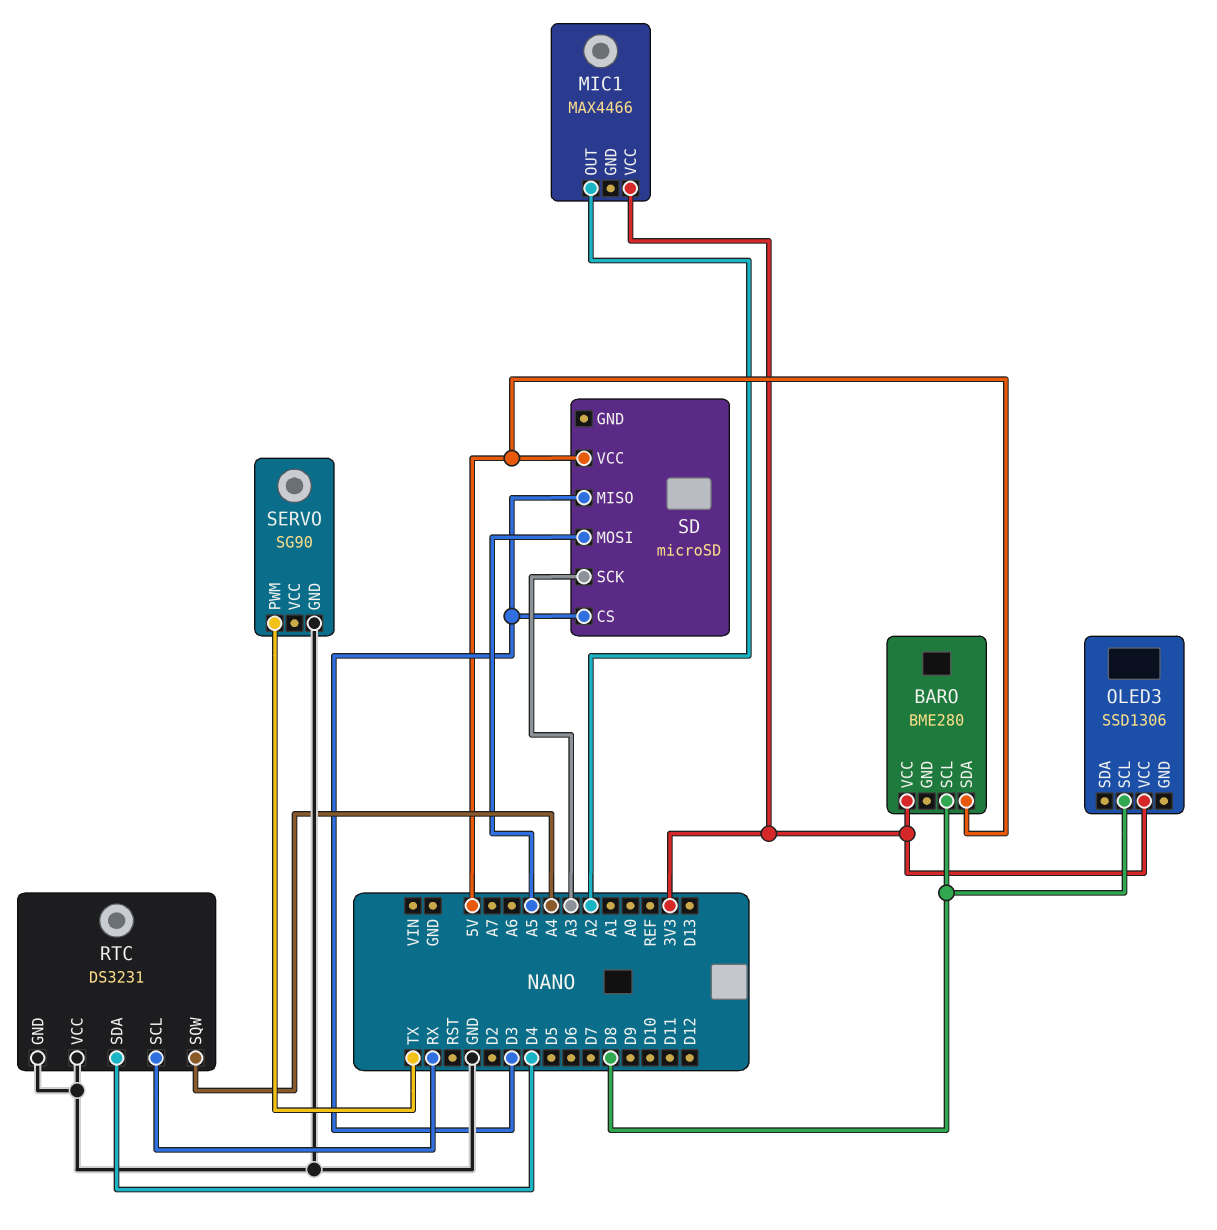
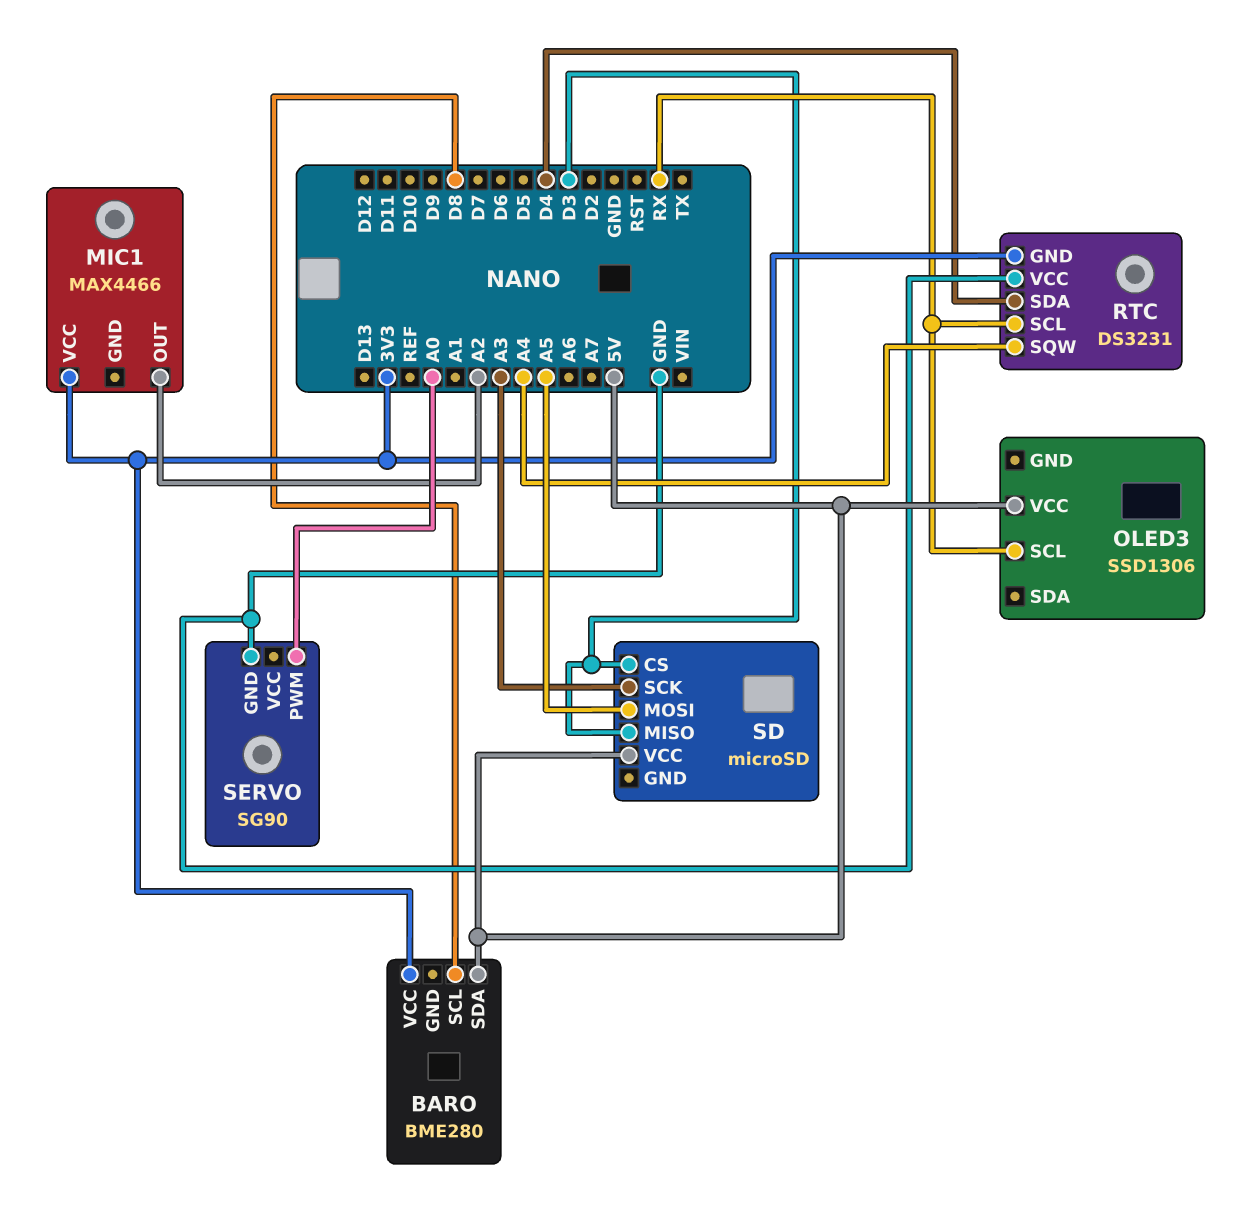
OLED3 pin SCL: D8 -> RX
OLED3 pin VCC: 3V3 -> 5V
RTC pin GND: GND -> 3V3
SERVO pin PWM: TX -> A0

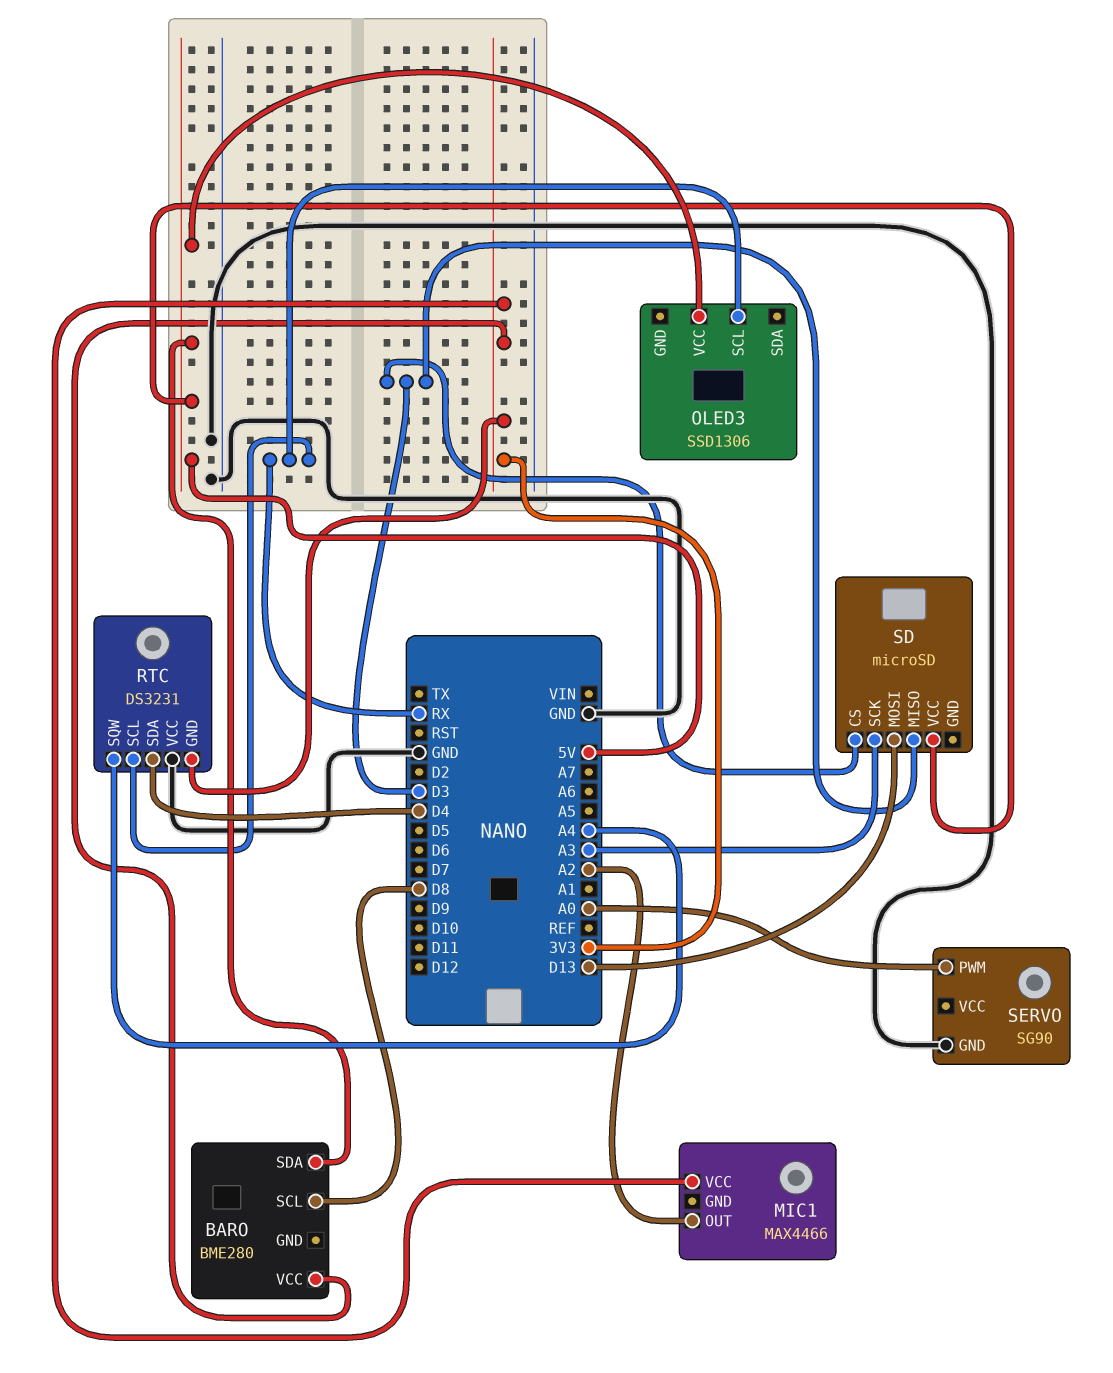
SD pin MOSI: A5 -> D13

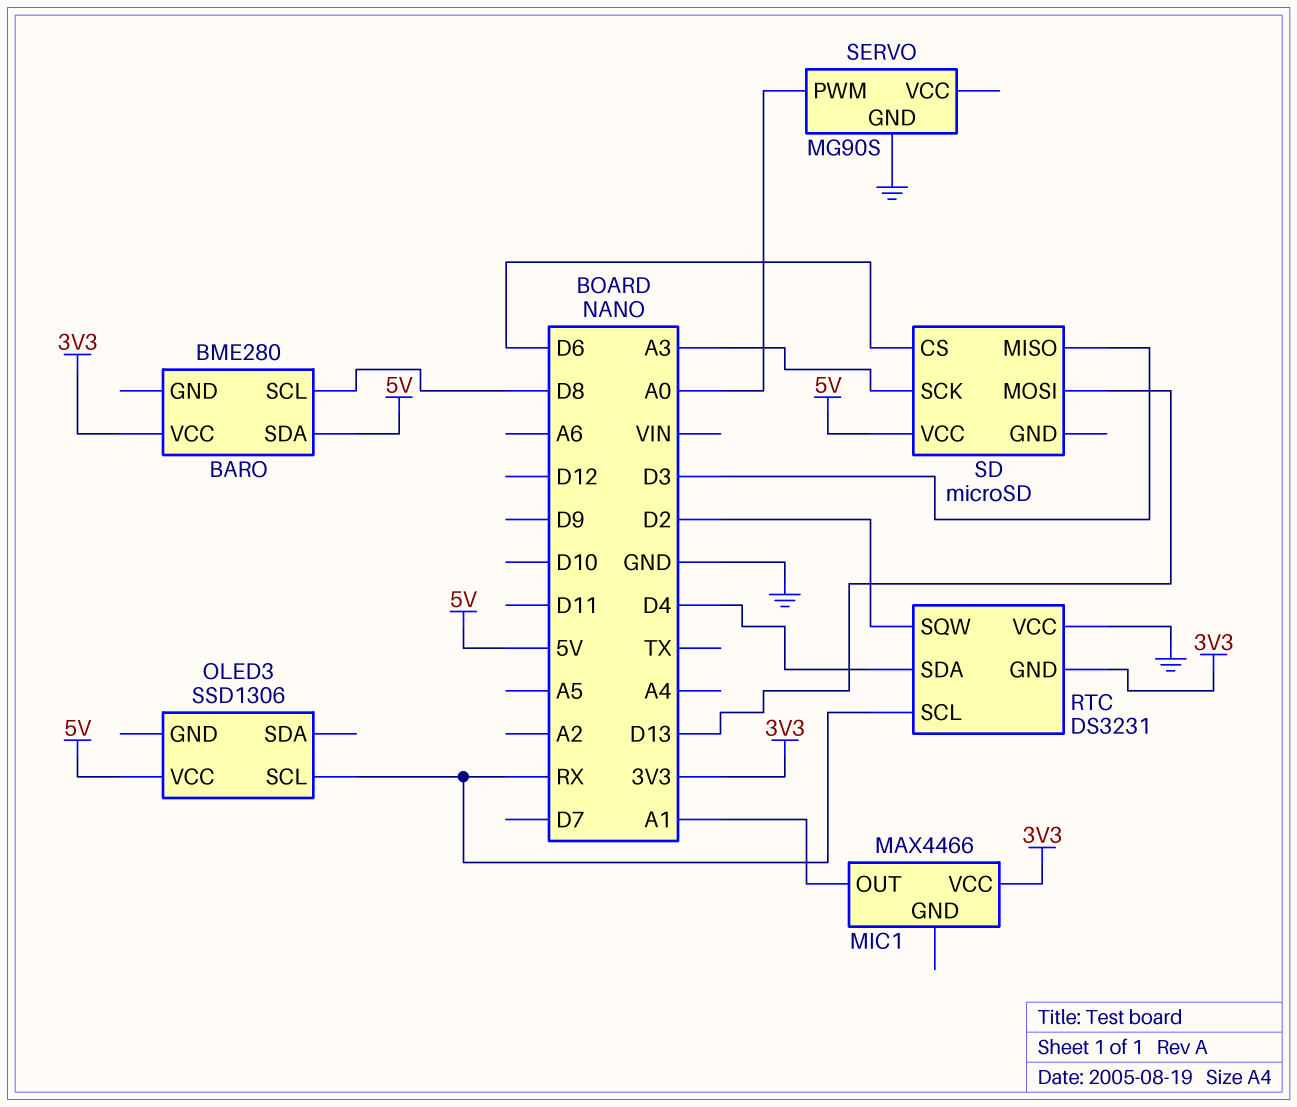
MIC1 pin OUT: A2 -> A1
RTC pin SQW: A4 -> D2
SD pin CS: D3 -> D6
SERVO: SG90 -> MG90S

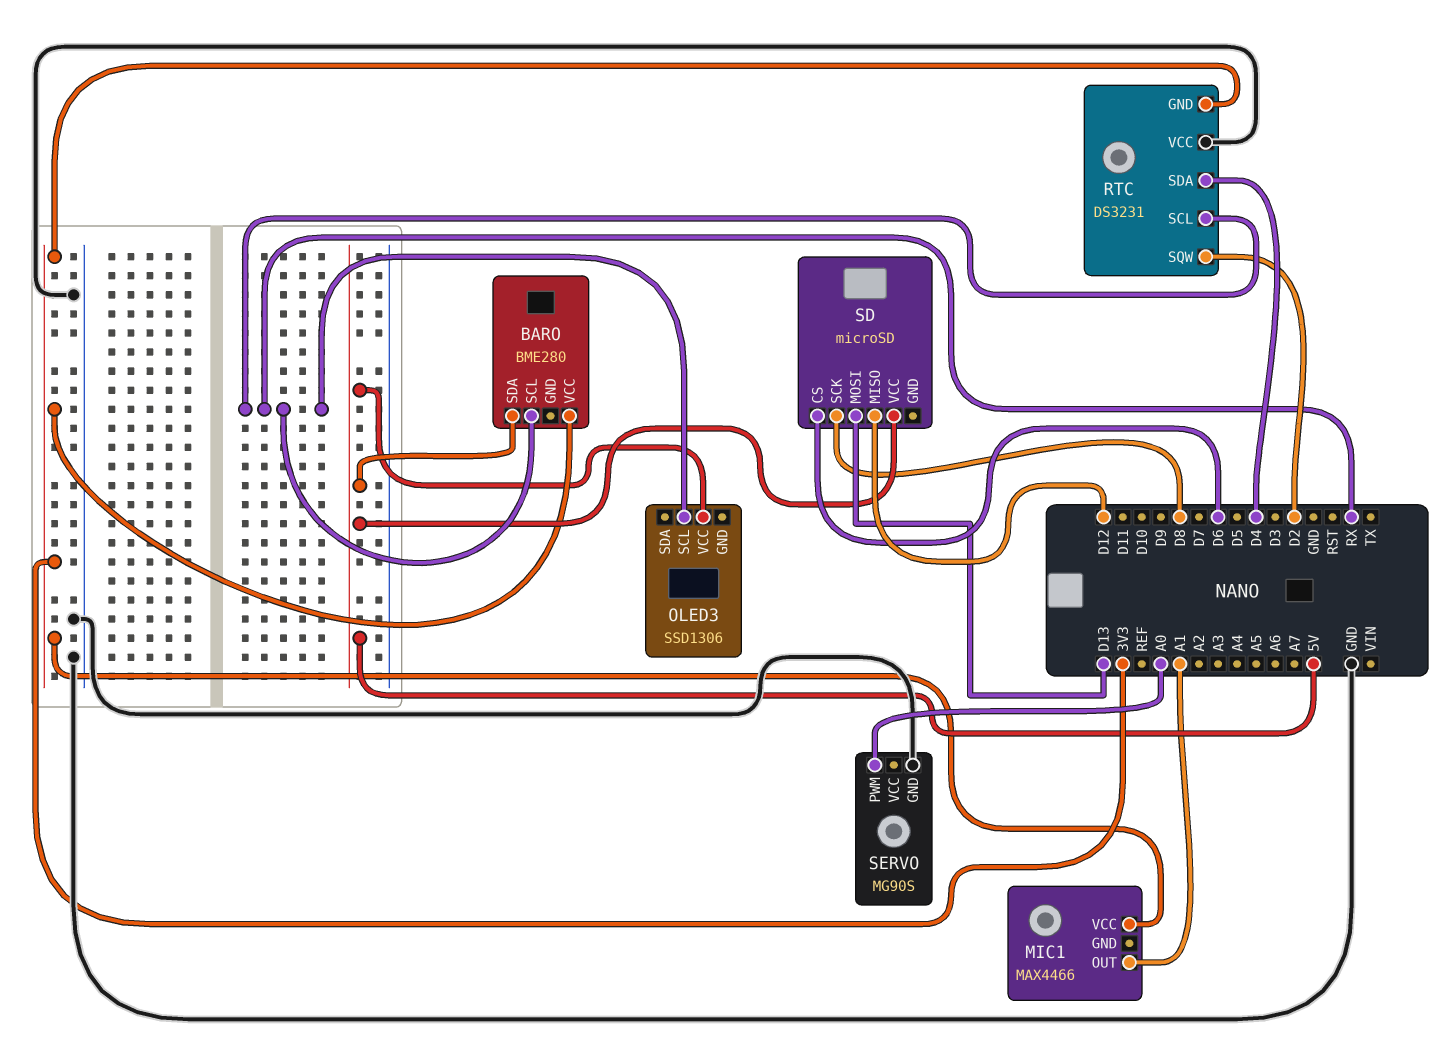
BARO pin SCL: D8 -> RX
SD pin MISO: D3 -> D12
SD pin SCK: A3 -> D8

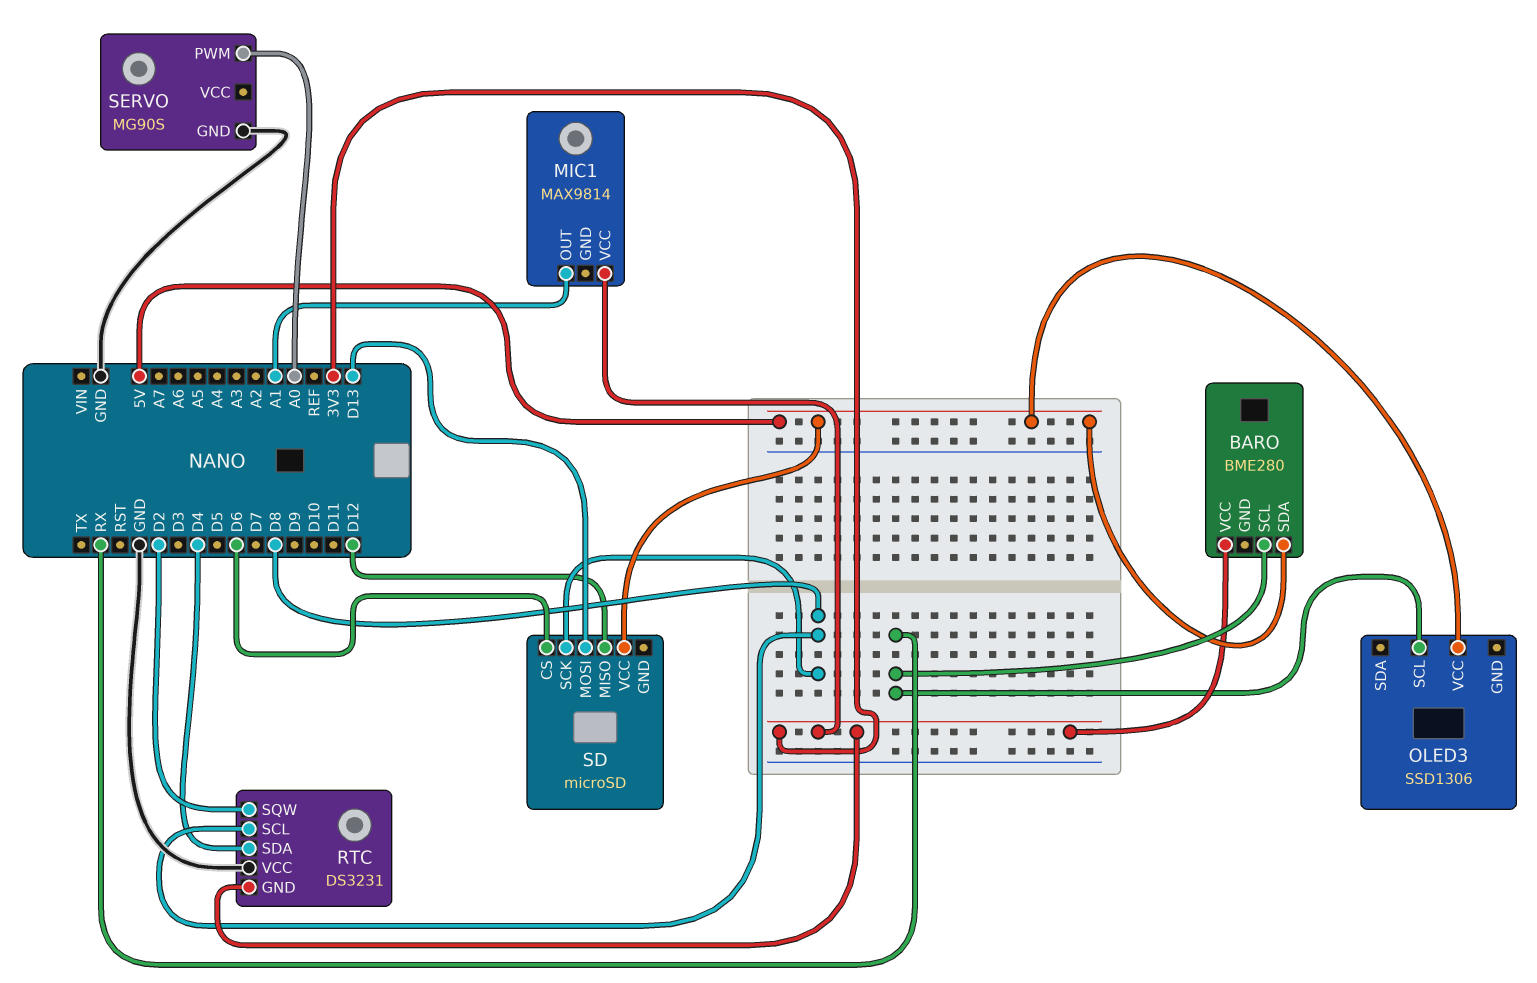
MIC1: MAX4466 -> MAX9814
RTC pin SCL: RX -> D8

